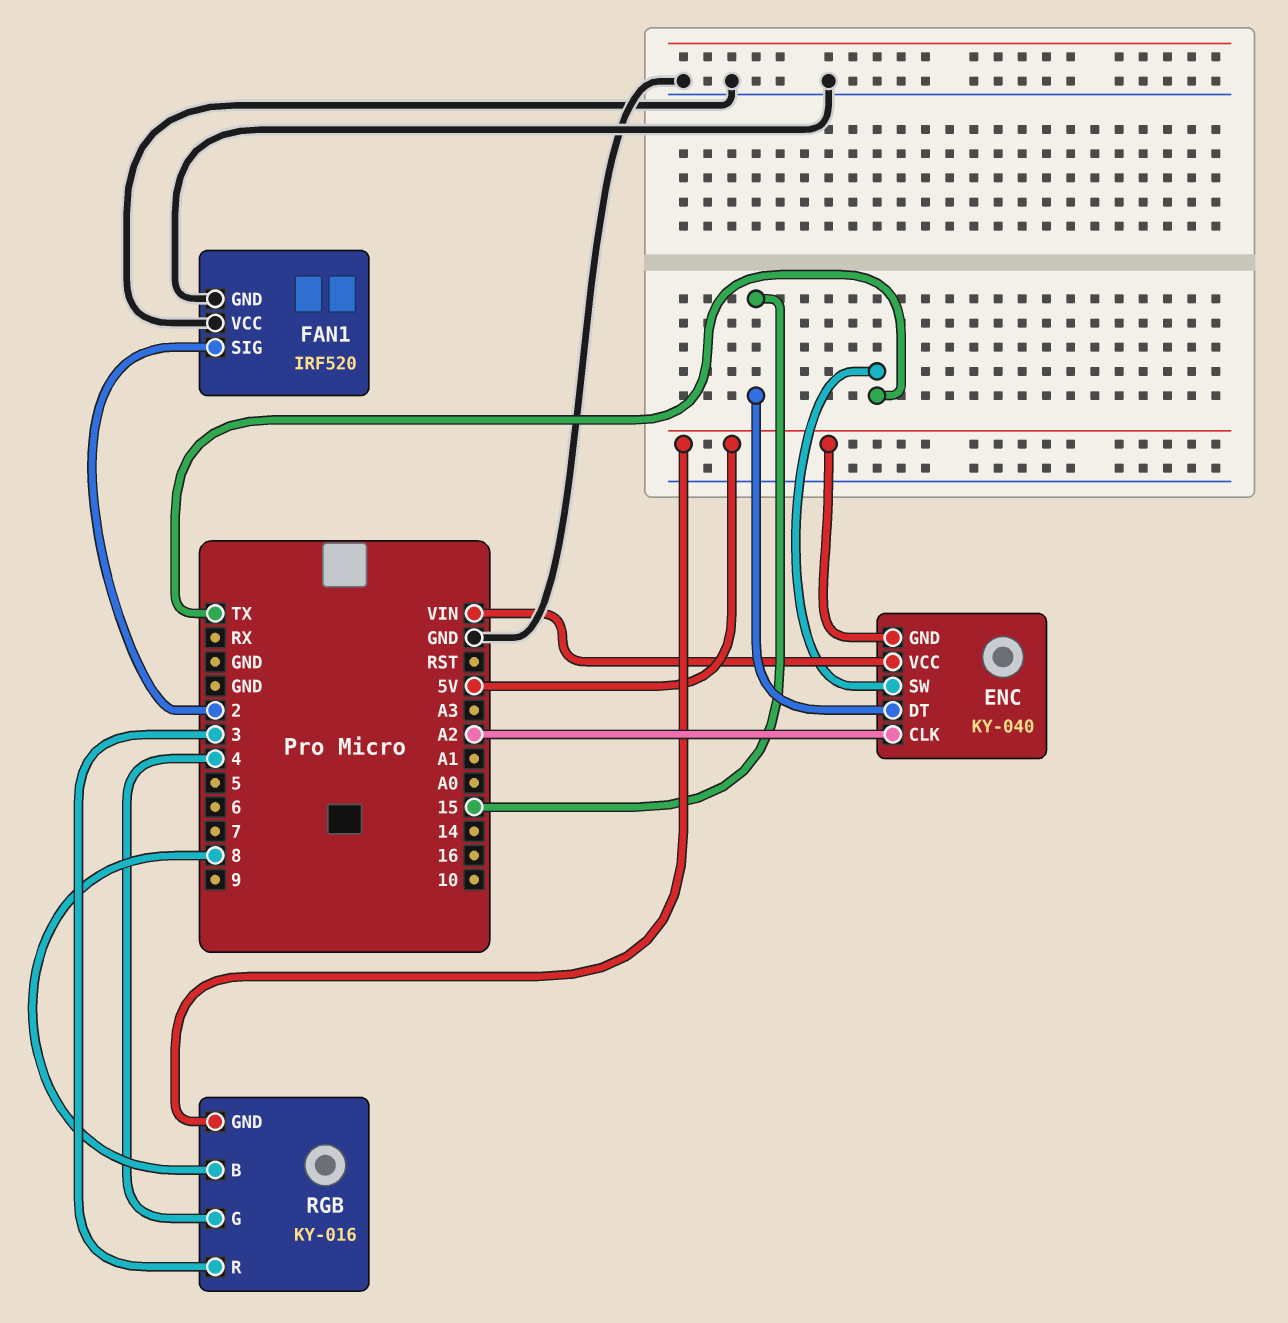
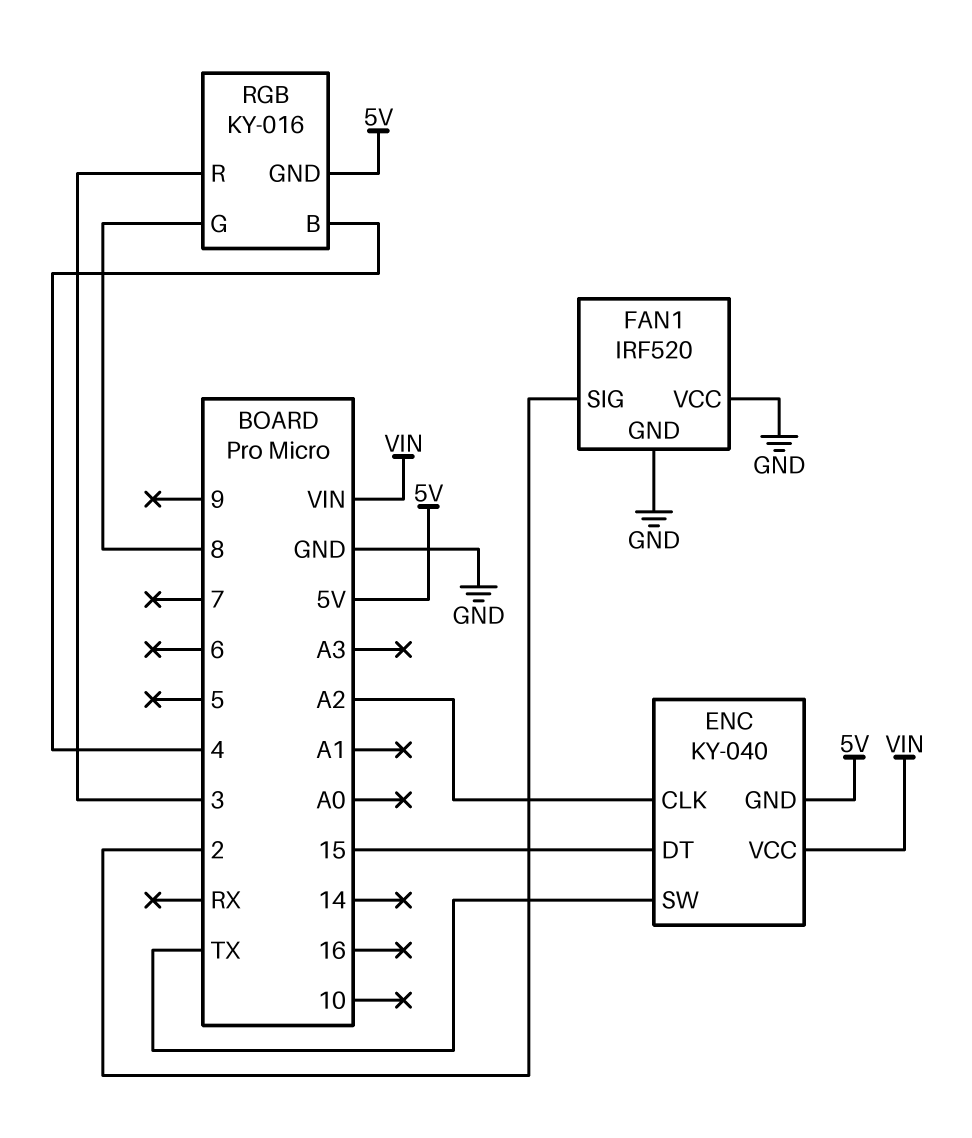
RGB pin B: 8 -> 4
RGB pin G: 4 -> 8

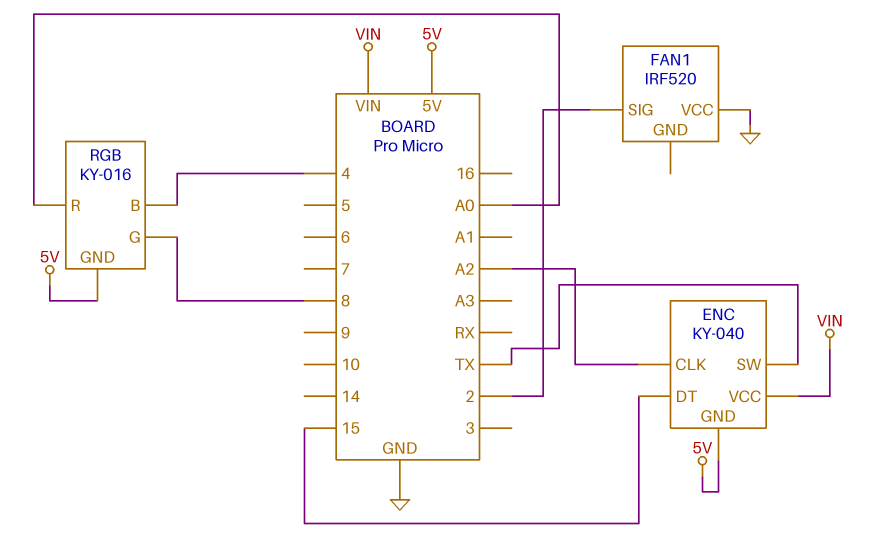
FAN1 pin GND: GND -> none
RGB pin R: 3 -> A0

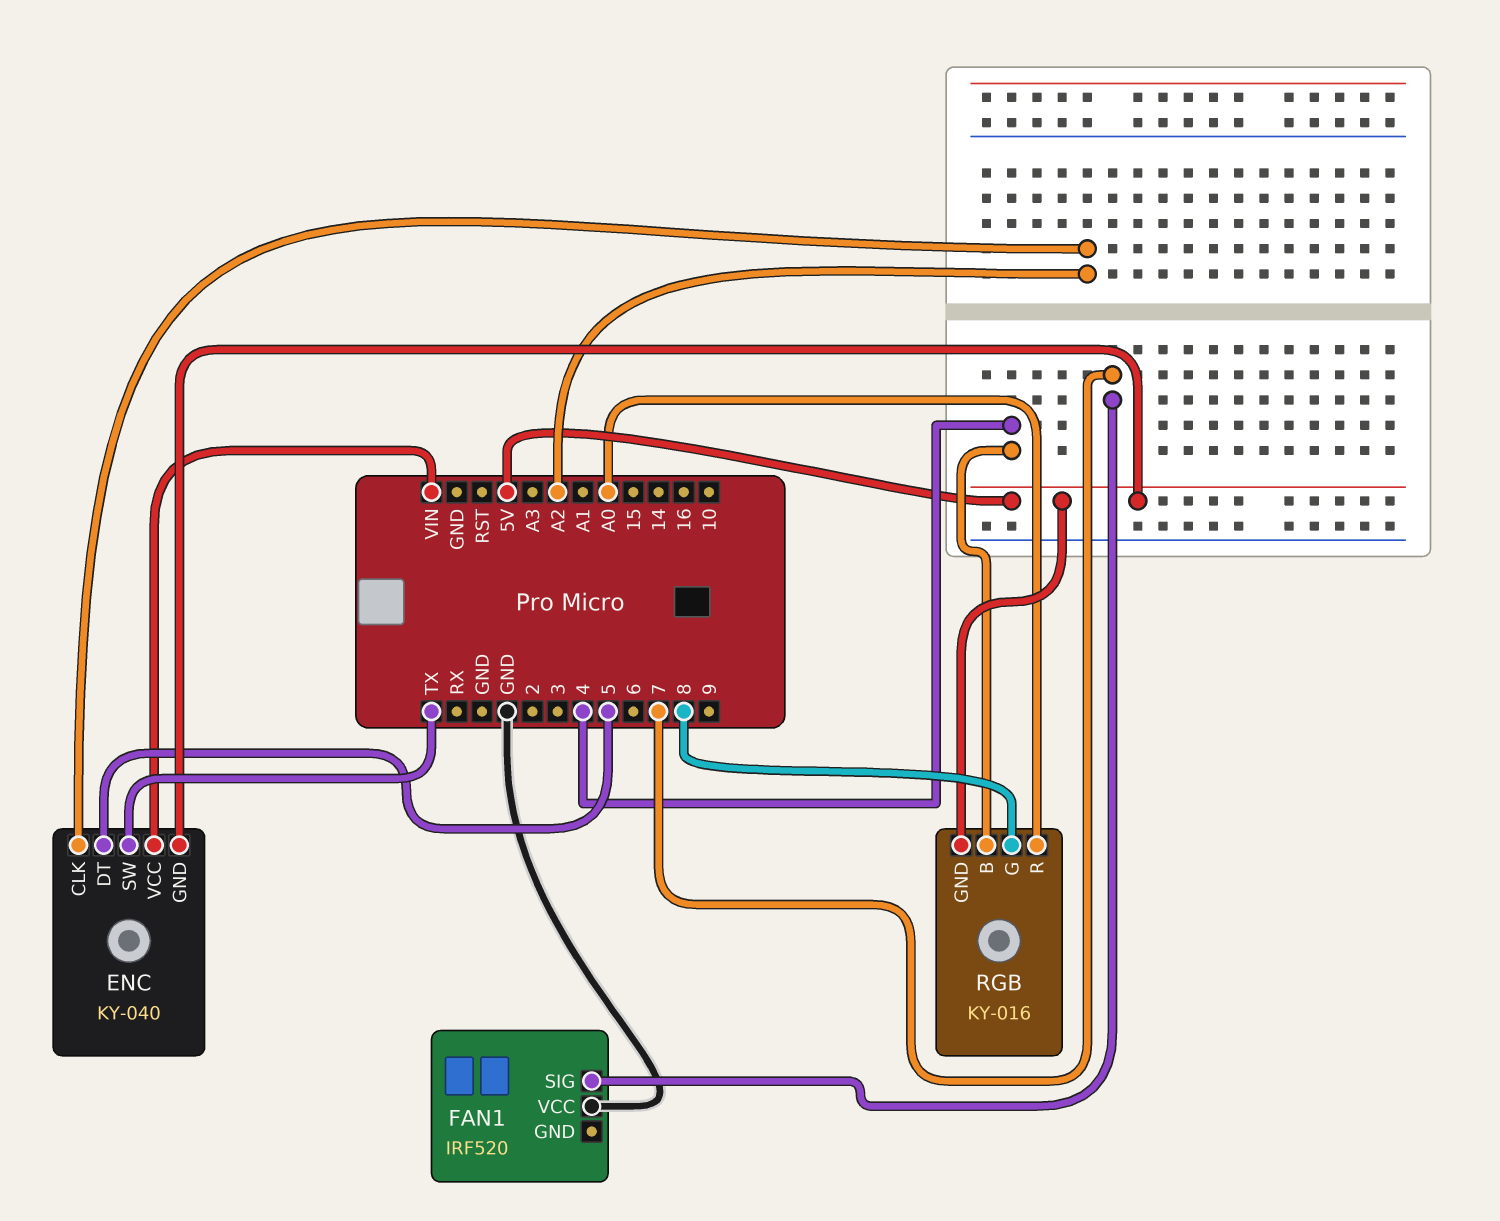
ENC pin DT: 15 -> 5
FAN1 pin SIG: 2 -> 7

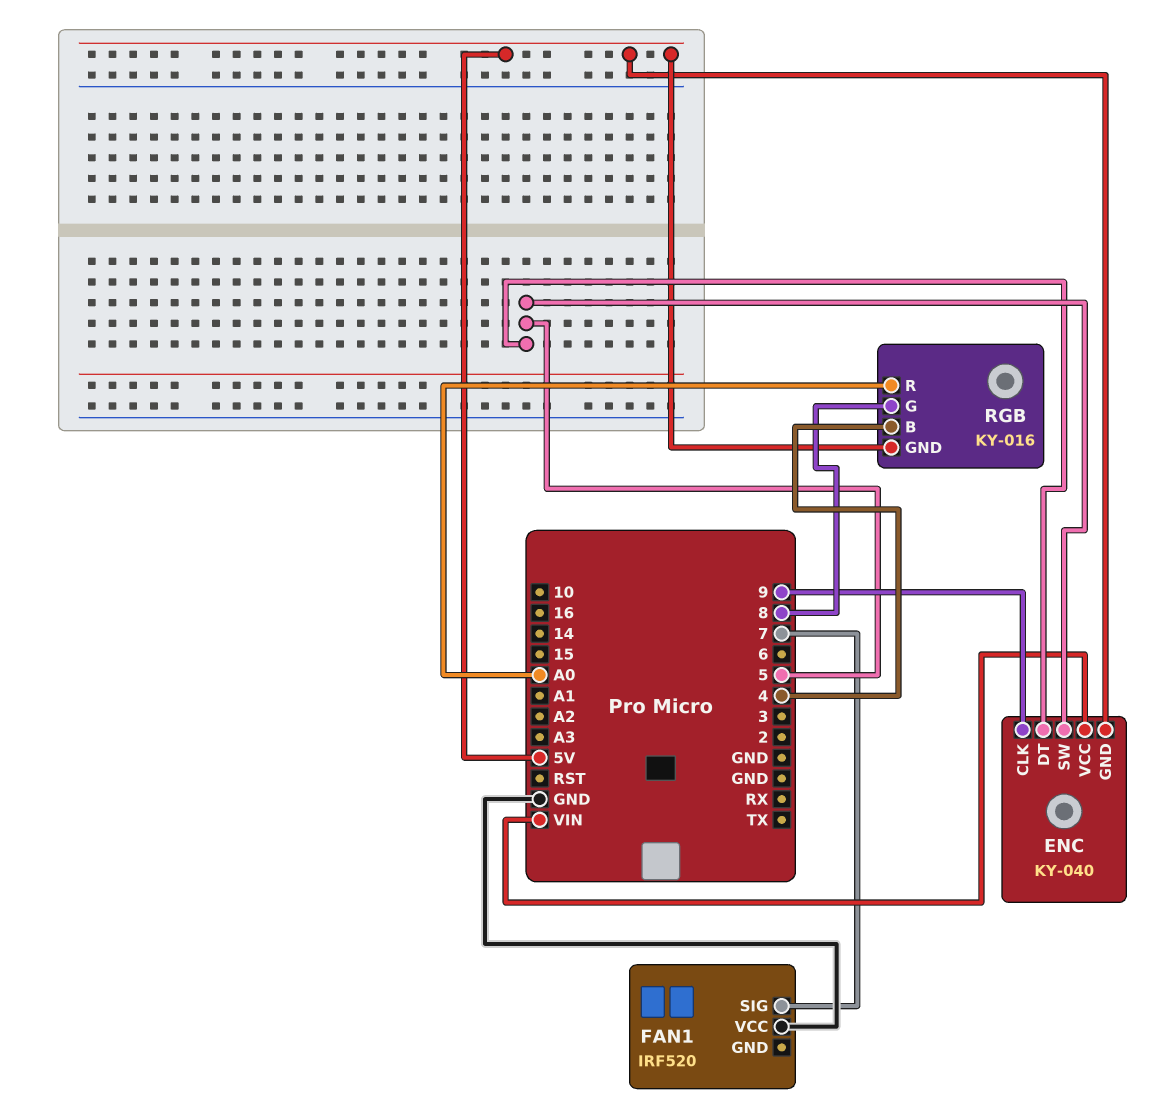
ENC pin CLK: A2 -> 9
ENC pin SW: TX -> 5

